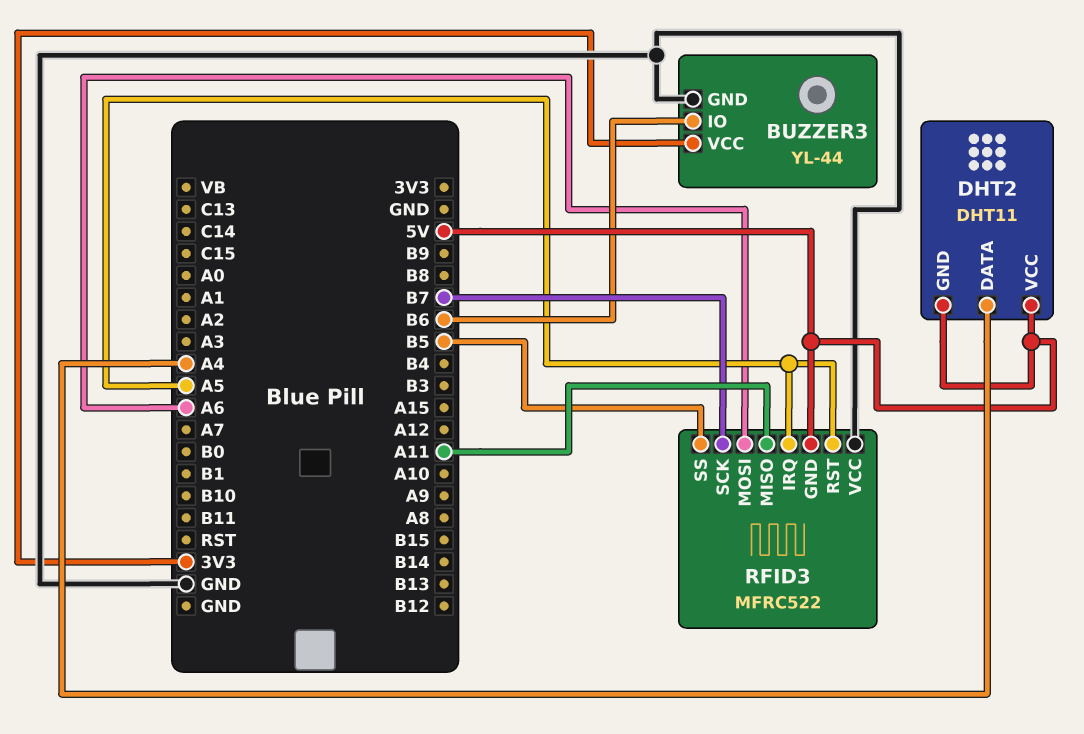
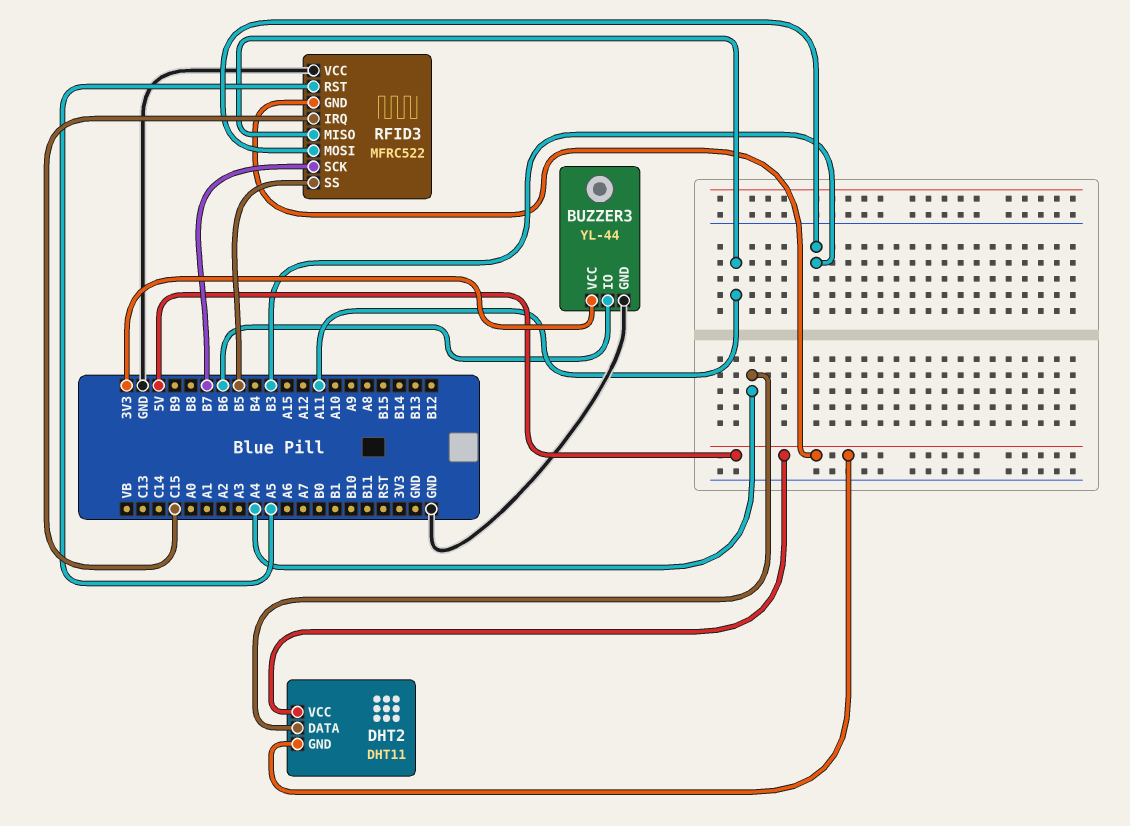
RFID3 pin IRQ: A5 -> C15
RFID3 pin MOSI: A6 -> B3

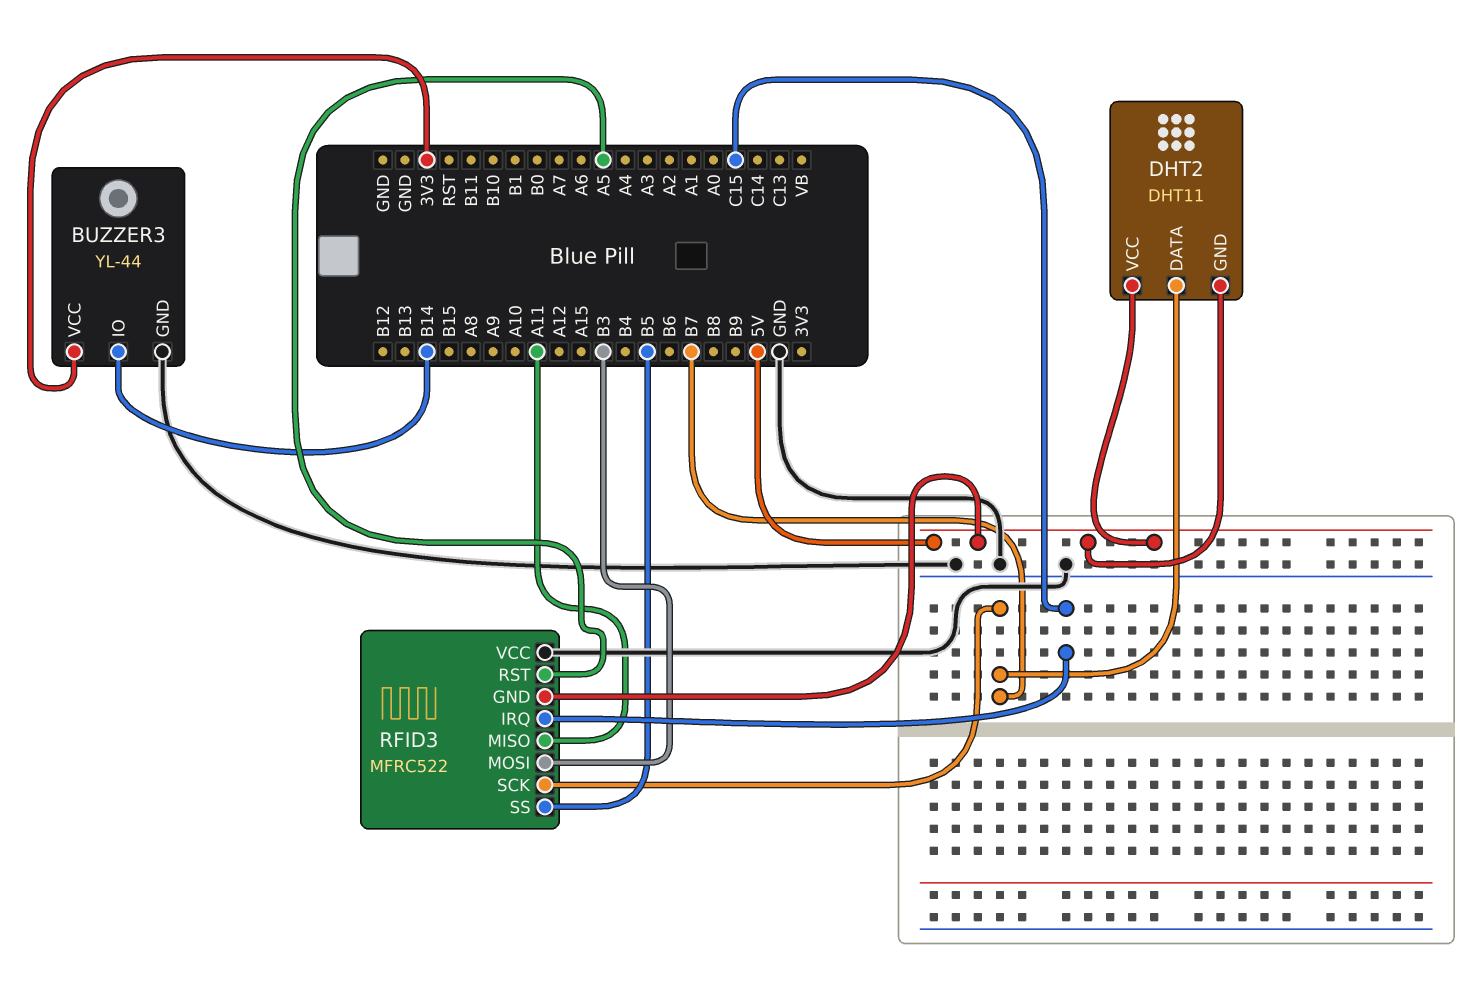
BUZZER3 pin IO: B6 -> B14
DHT2 pin DATA: A4 -> B7

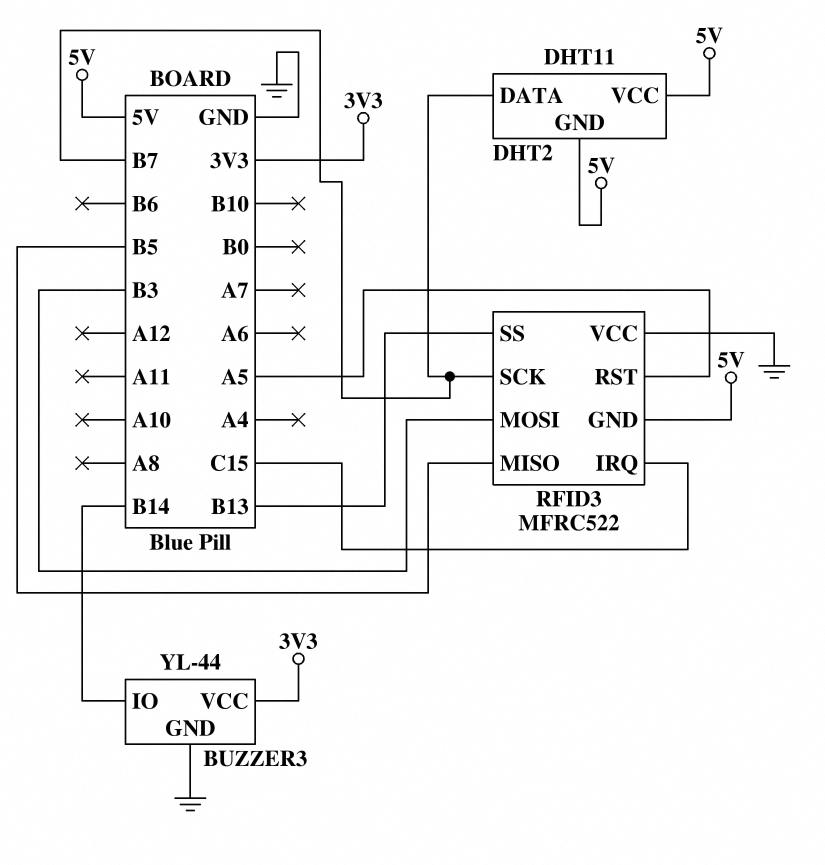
RFID3 pin MISO: A11 -> B5
RFID3 pin SS: B5 -> B13

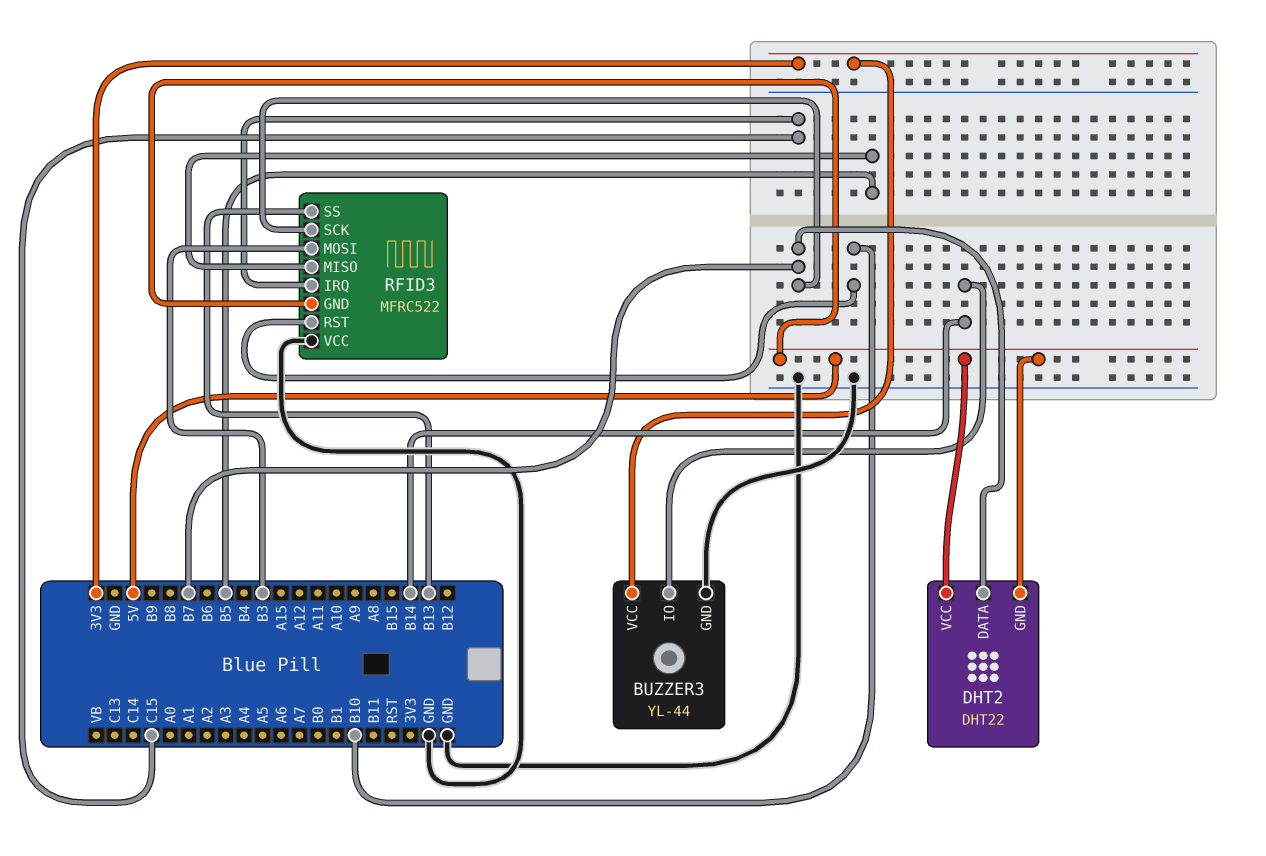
DHT2: DHT11 -> DHT22
RFID3 pin RST: A5 -> B10

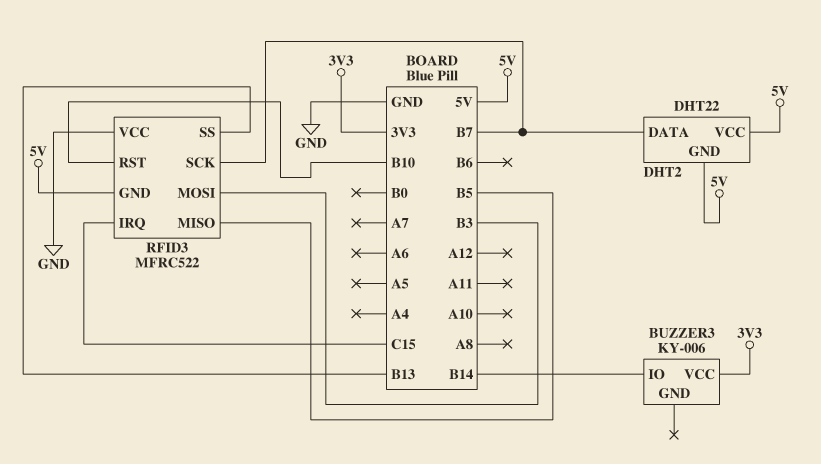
BUZZER3: YL-44 -> KY-006
BUZZER3 pin GND: GND -> none

